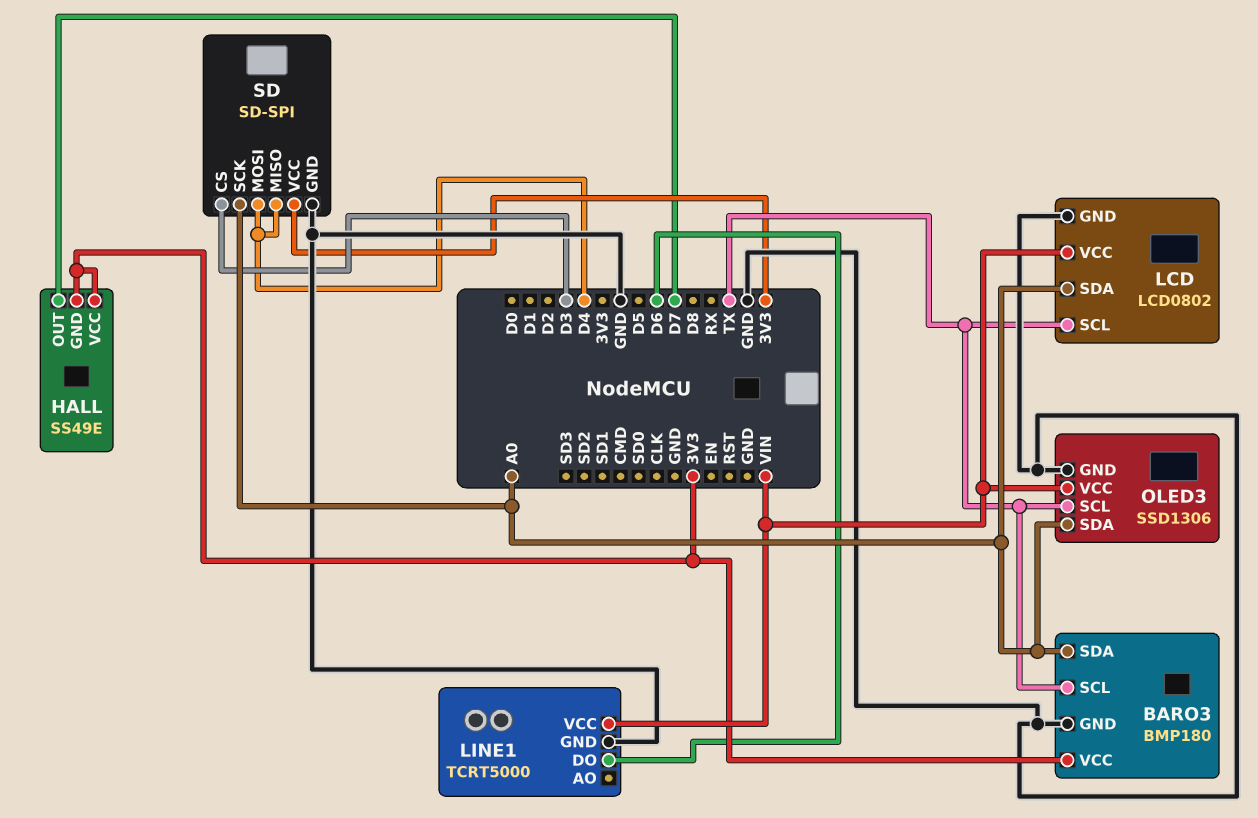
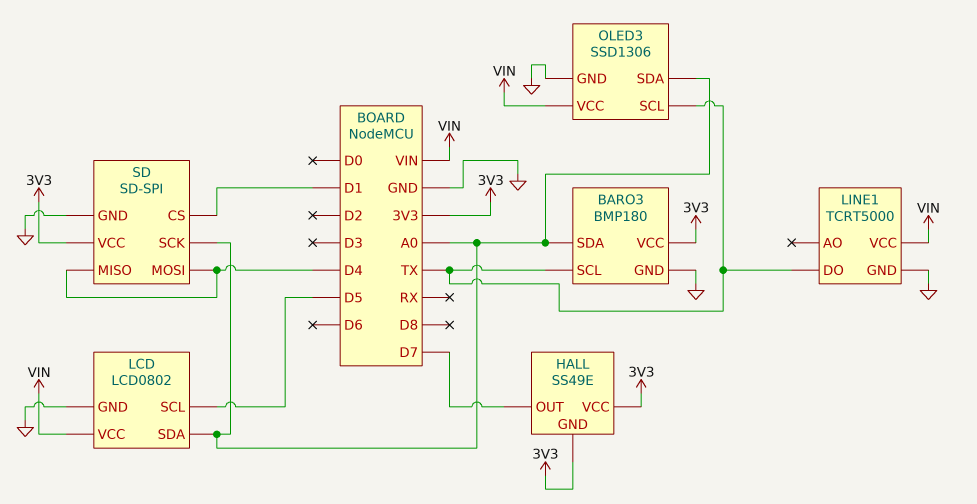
LCD pin SCL: TX -> D5
LINE1 pin DO: D6 -> TX
SD pin CS: D3 -> D1

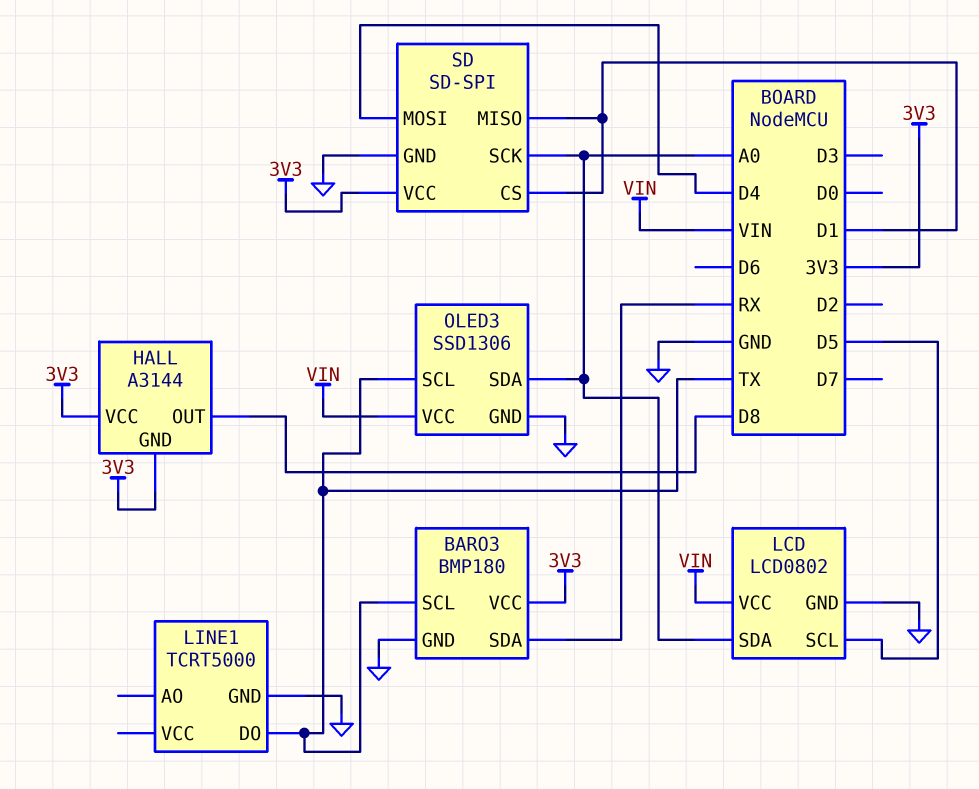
BARO3 pin SDA: A0 -> RX
HALL: SS49E -> A3144
HALL pin OUT: D7 -> D8
LINE1 pin VCC: VIN -> none
SD pin MISO: D4 -> D1

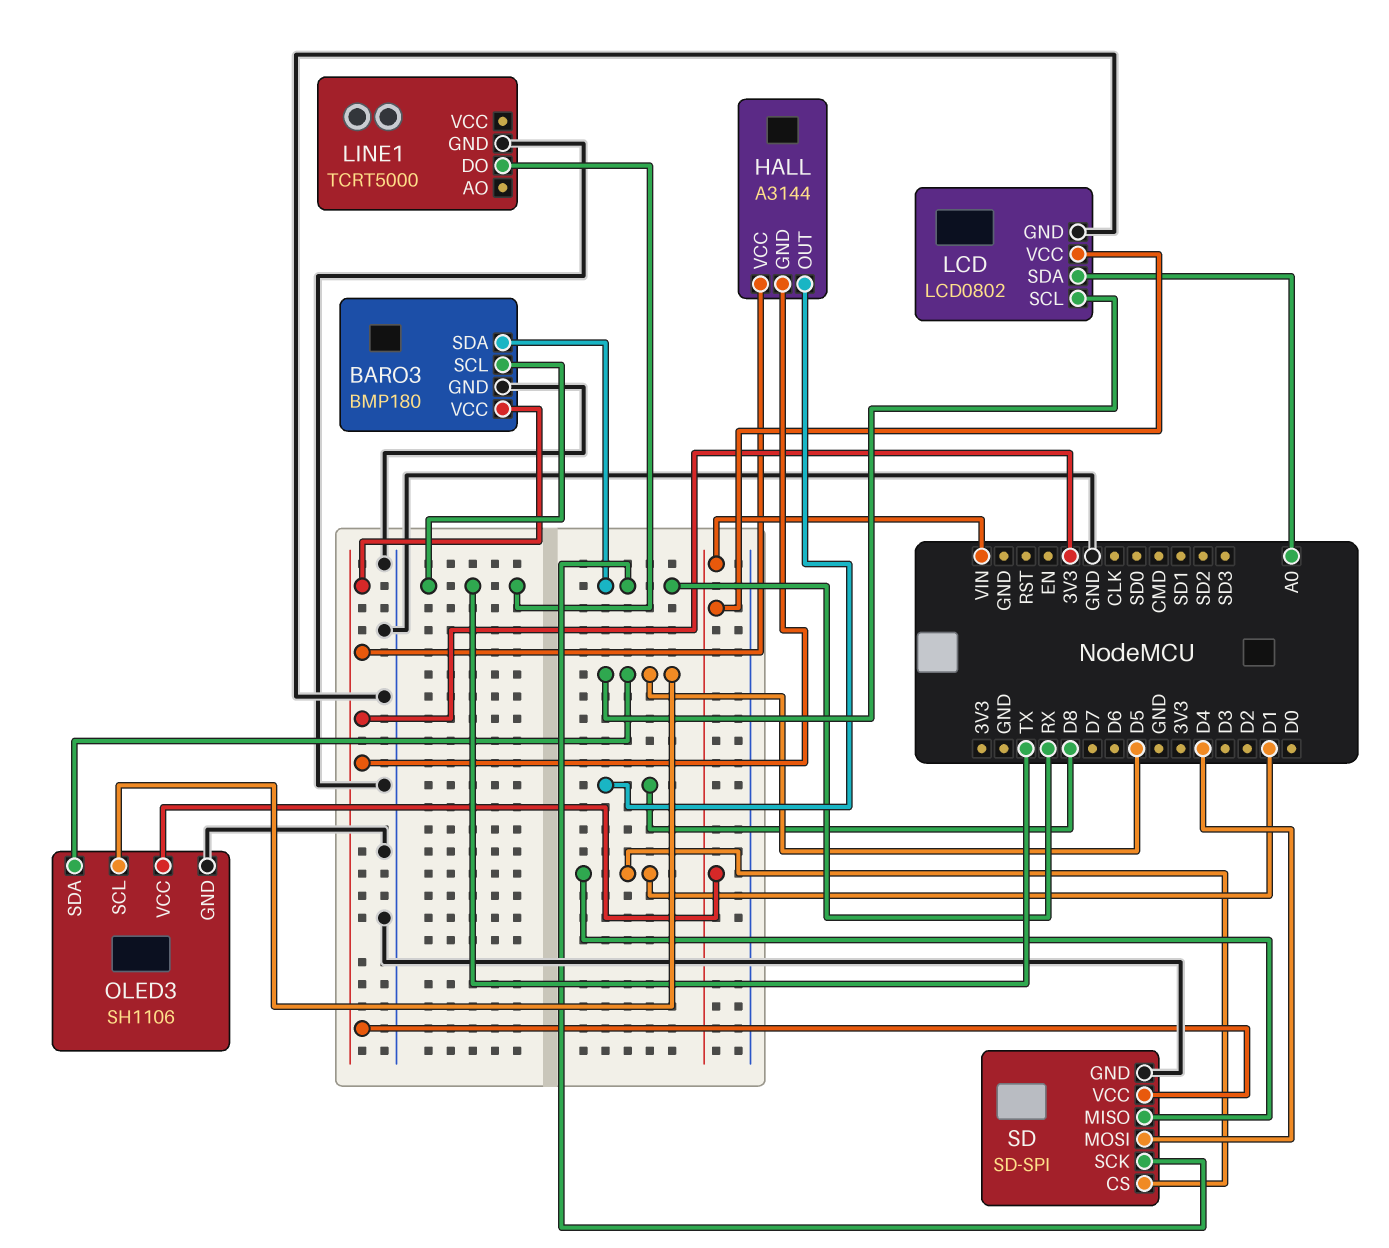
OLED3: SSD1306 -> SH1106
OLED3 pin SCL: TX -> D5
OLED3 pin SDA: A0 -> D5
SD pin SCK: A0 -> RX

